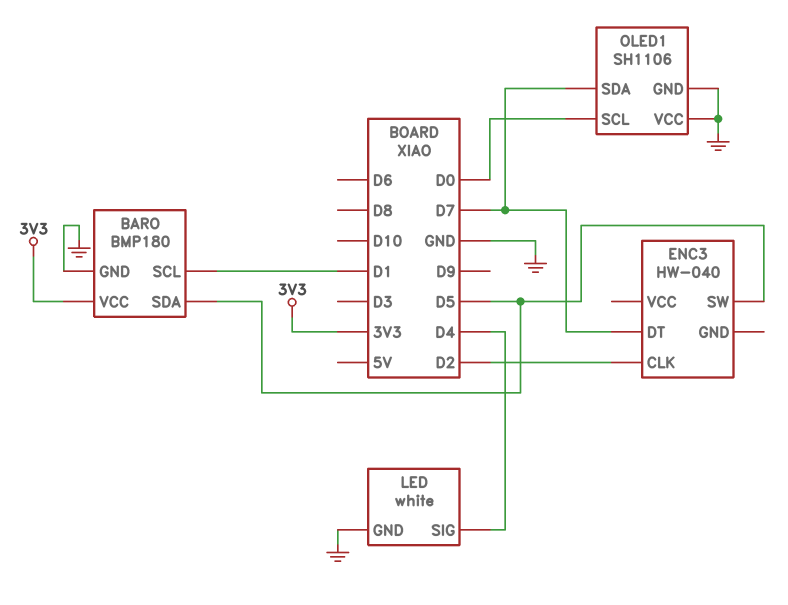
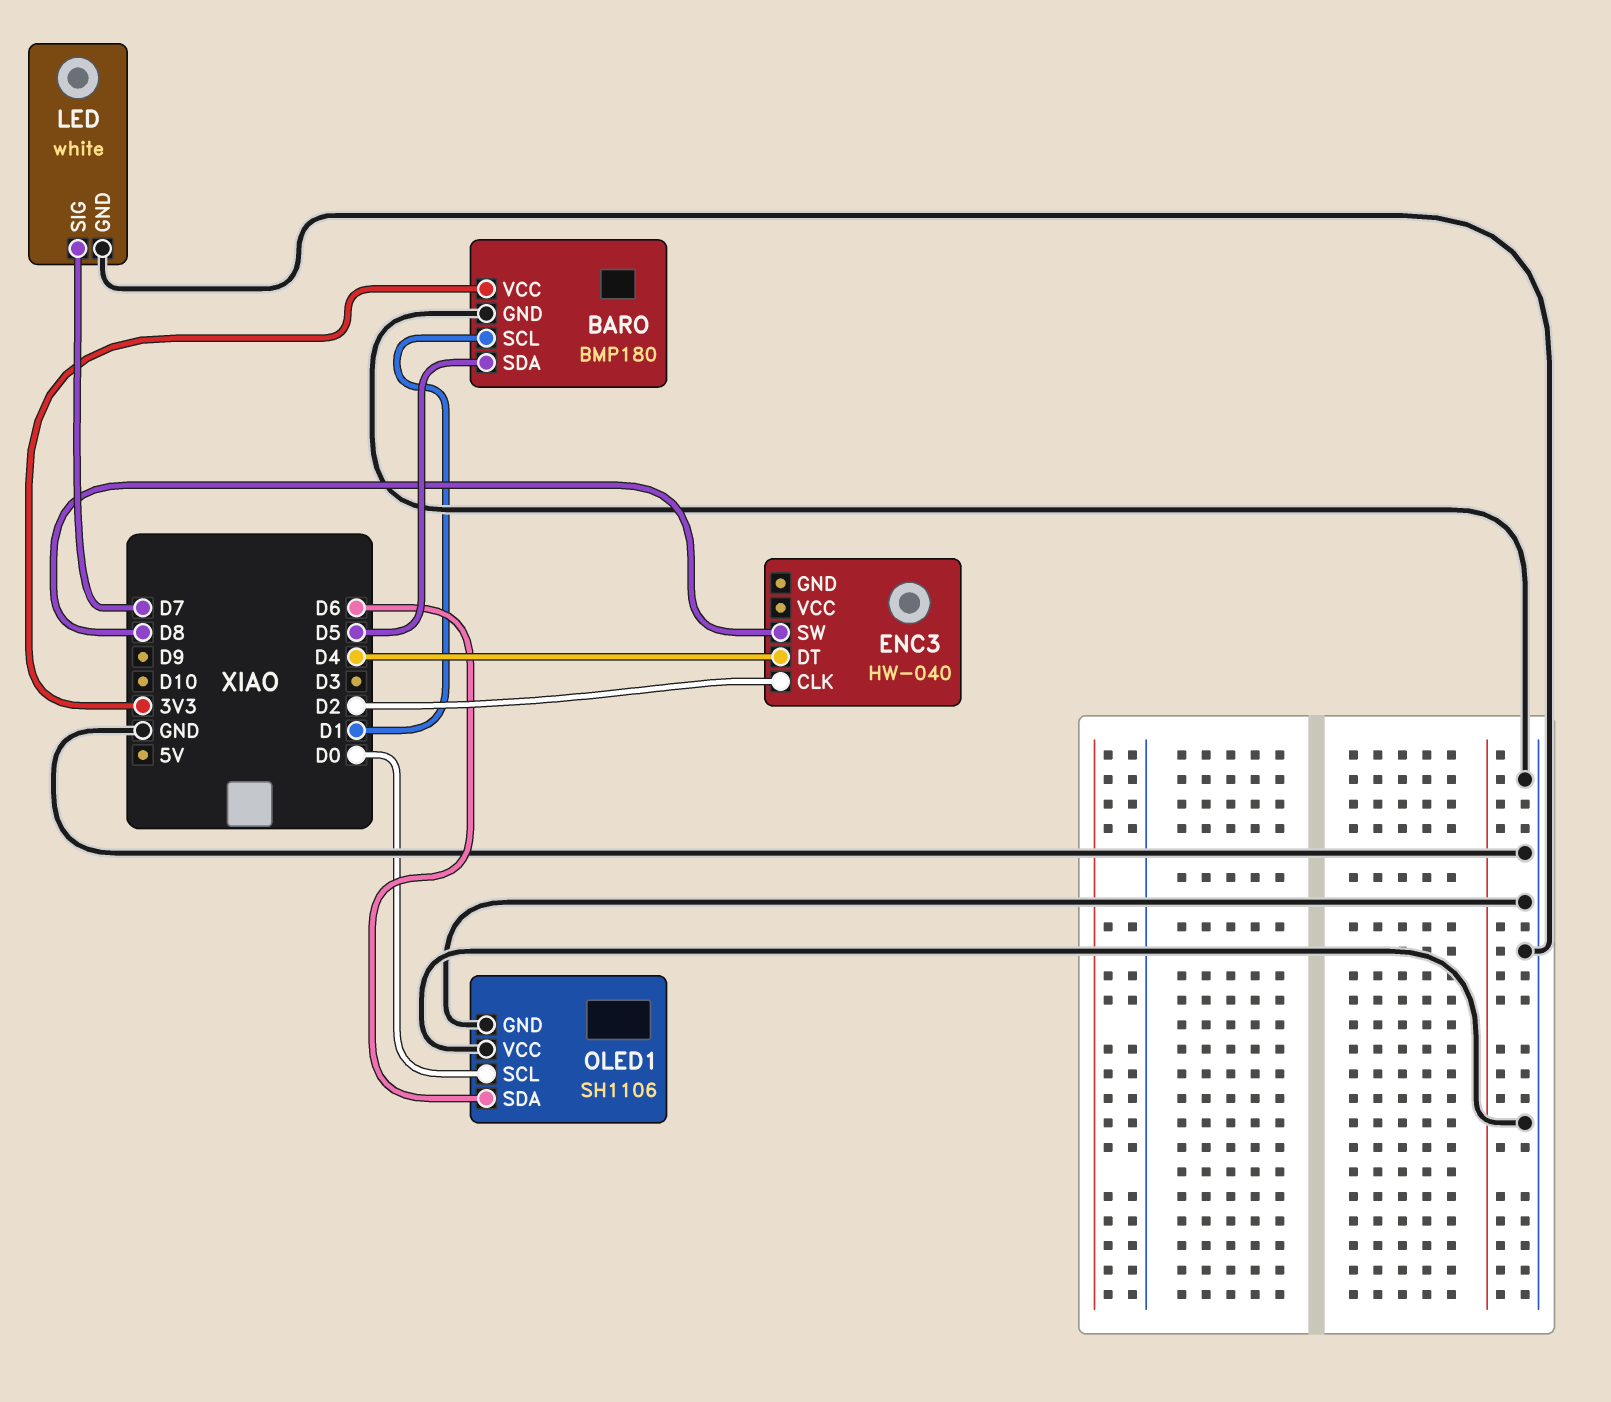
ENC3 pin DT: D7 -> D4
ENC3 pin SW: D5 -> D8
LED pin SIG: D4 -> D7
OLED1 pin SDA: D7 -> D6

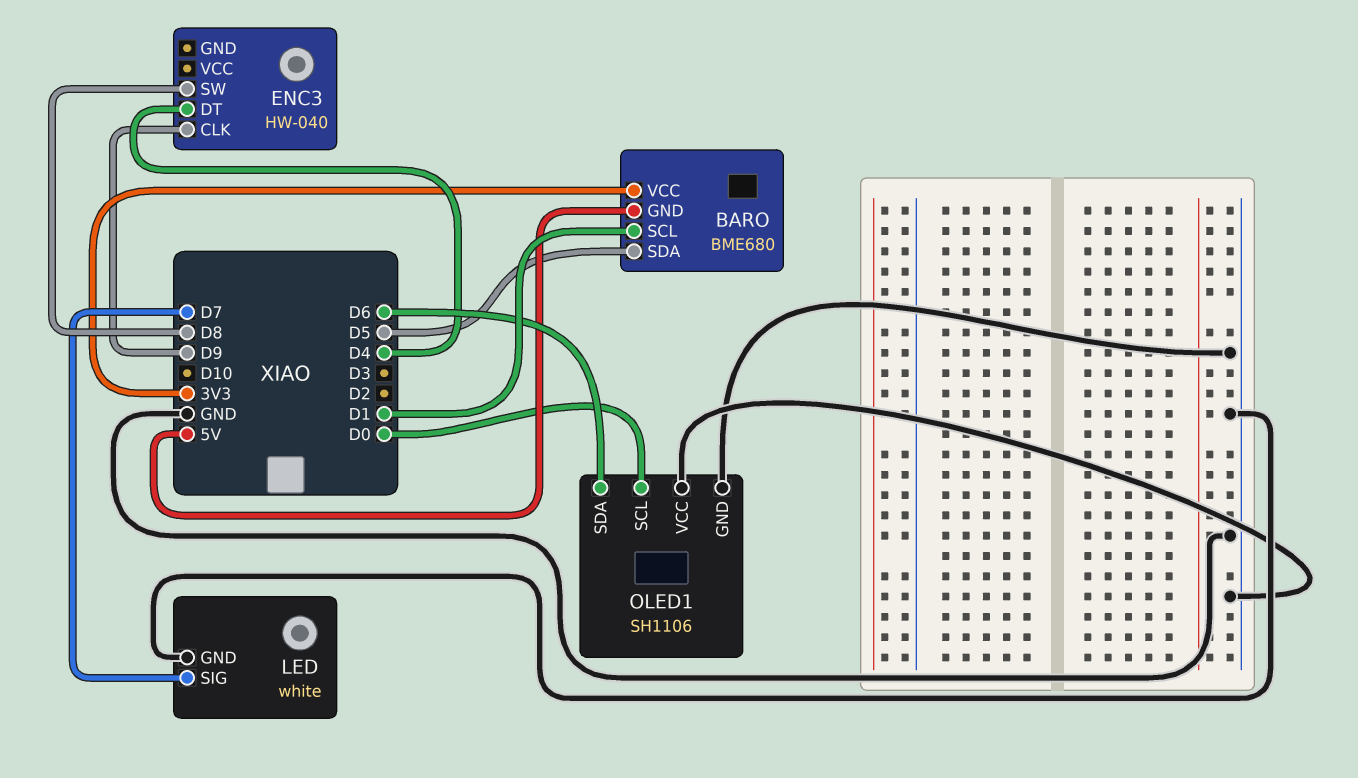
BARO: BMP180 -> BME680
BARO pin GND: GND -> 5V
ENC3 pin CLK: D2 -> D9

